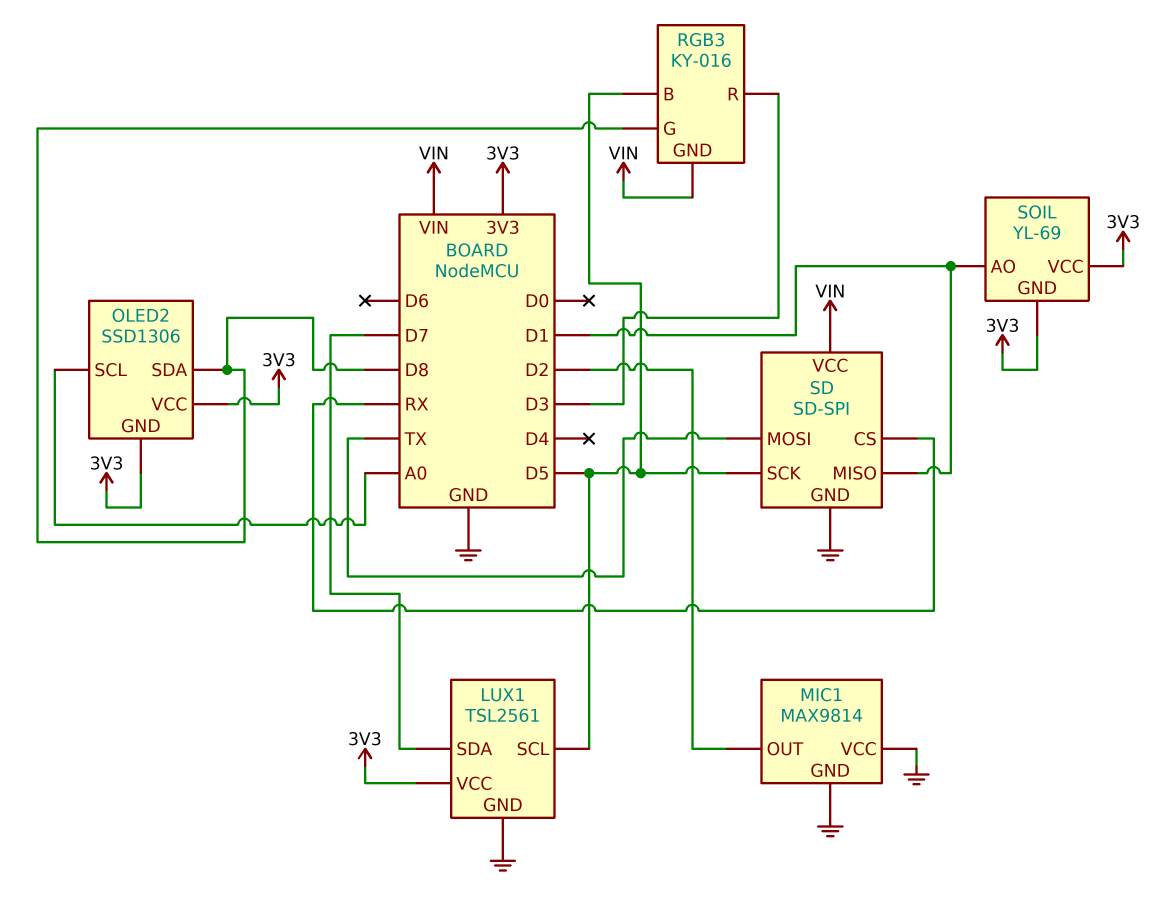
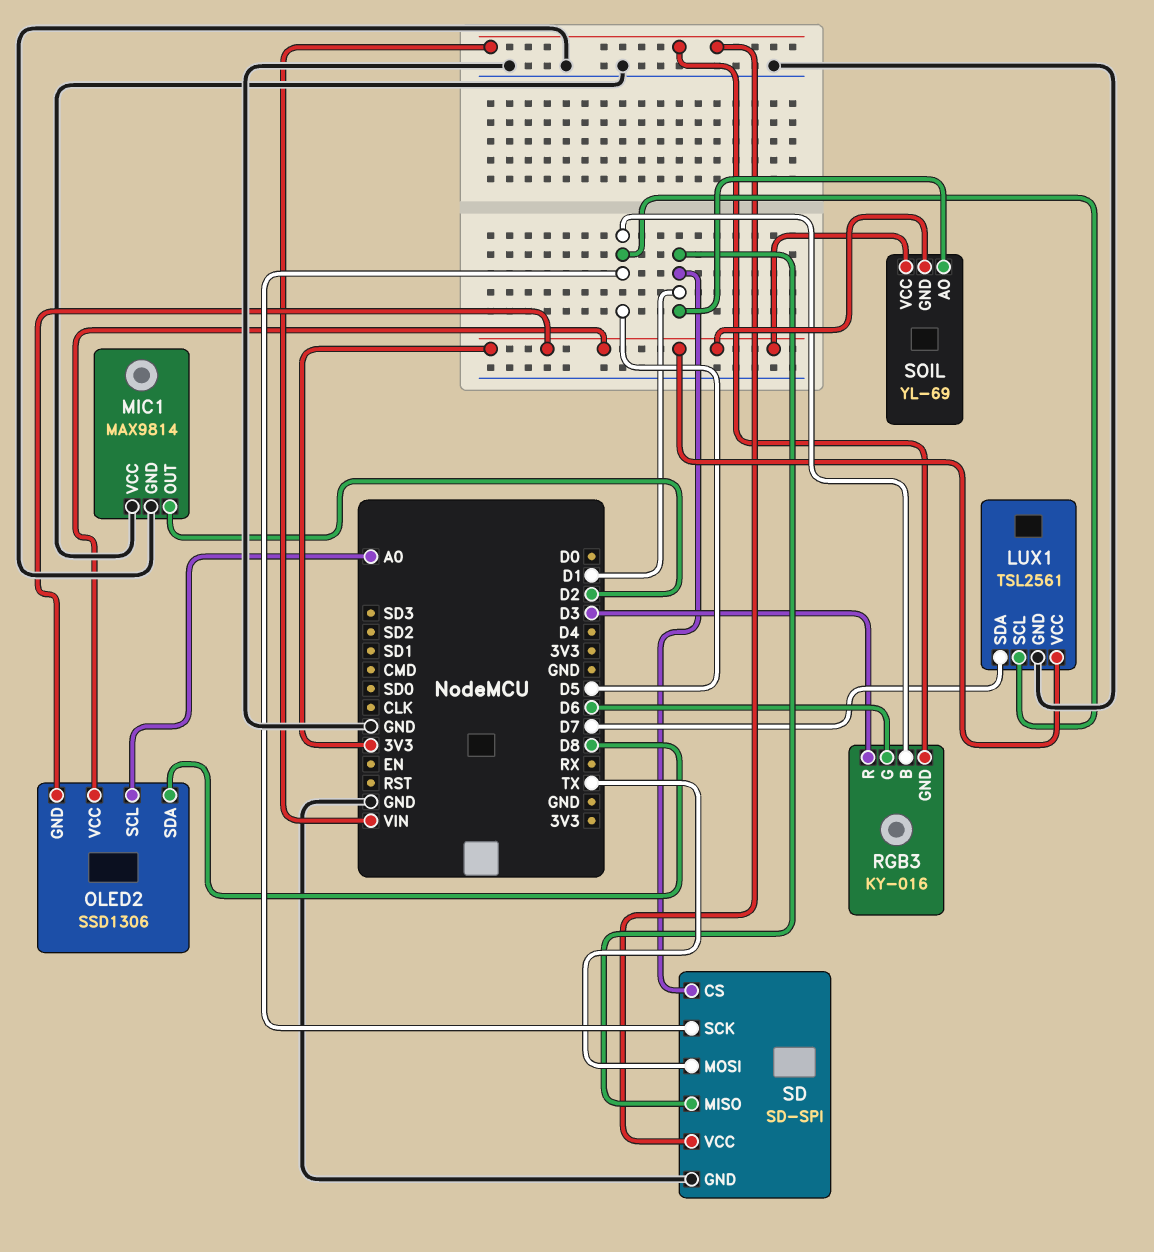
RGB3 pin G: D8 -> D6
SD pin CS: RX -> D1

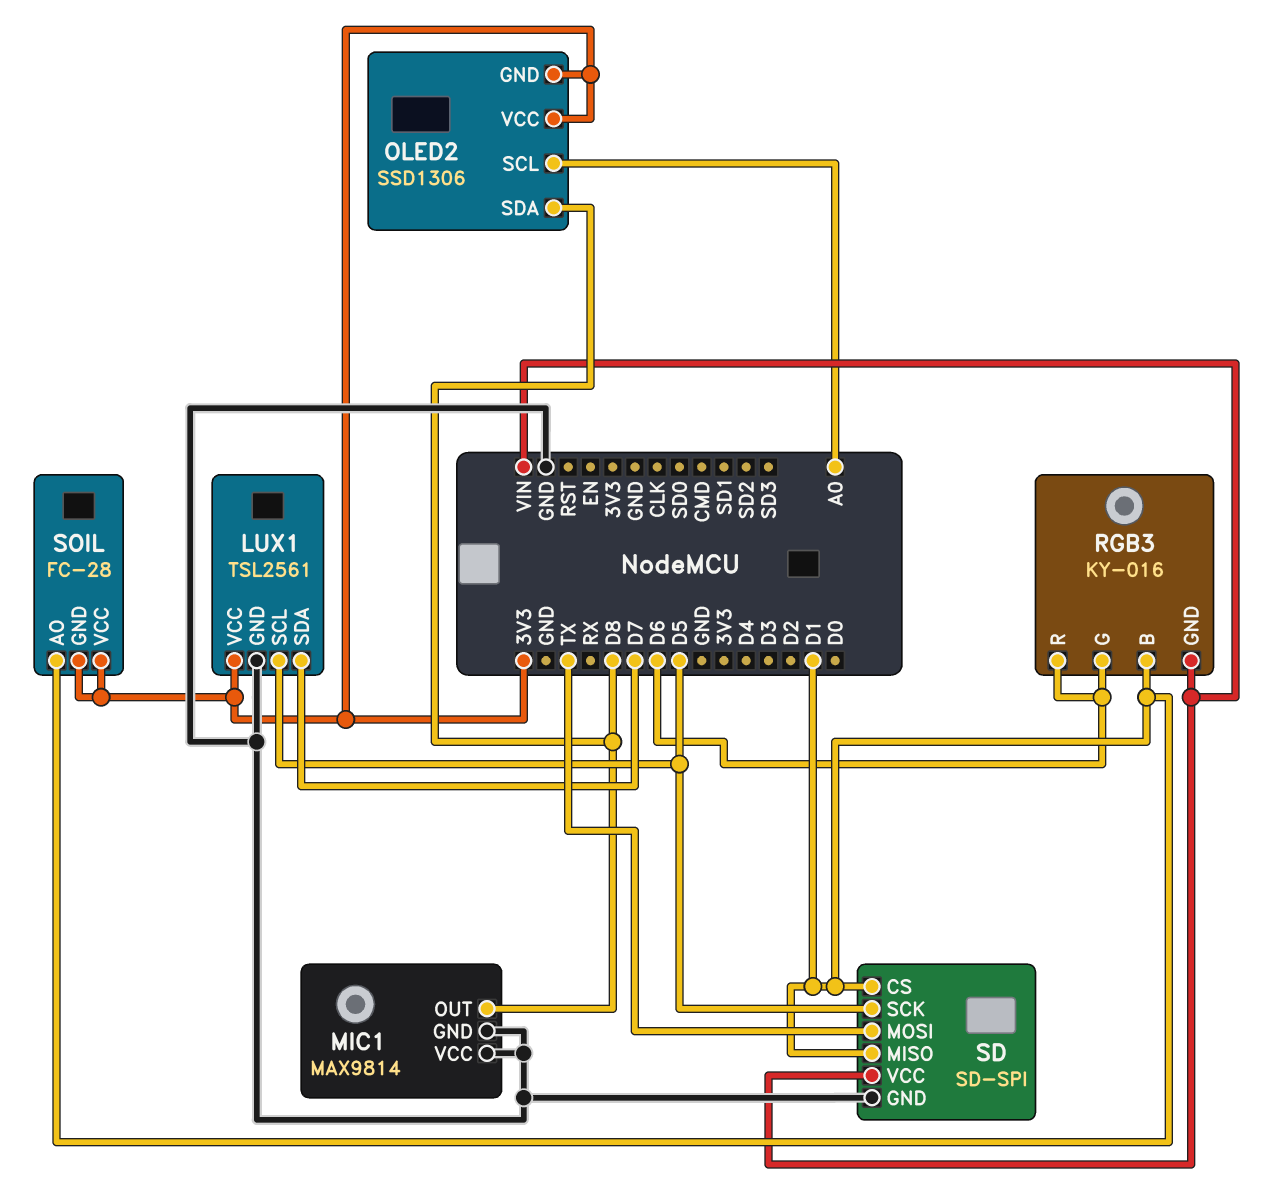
MIC1 pin OUT: D2 -> D8
RGB3 pin B: D5 -> D1
RGB3 pin R: D3 -> D6
SOIL: YL-69 -> FC-28

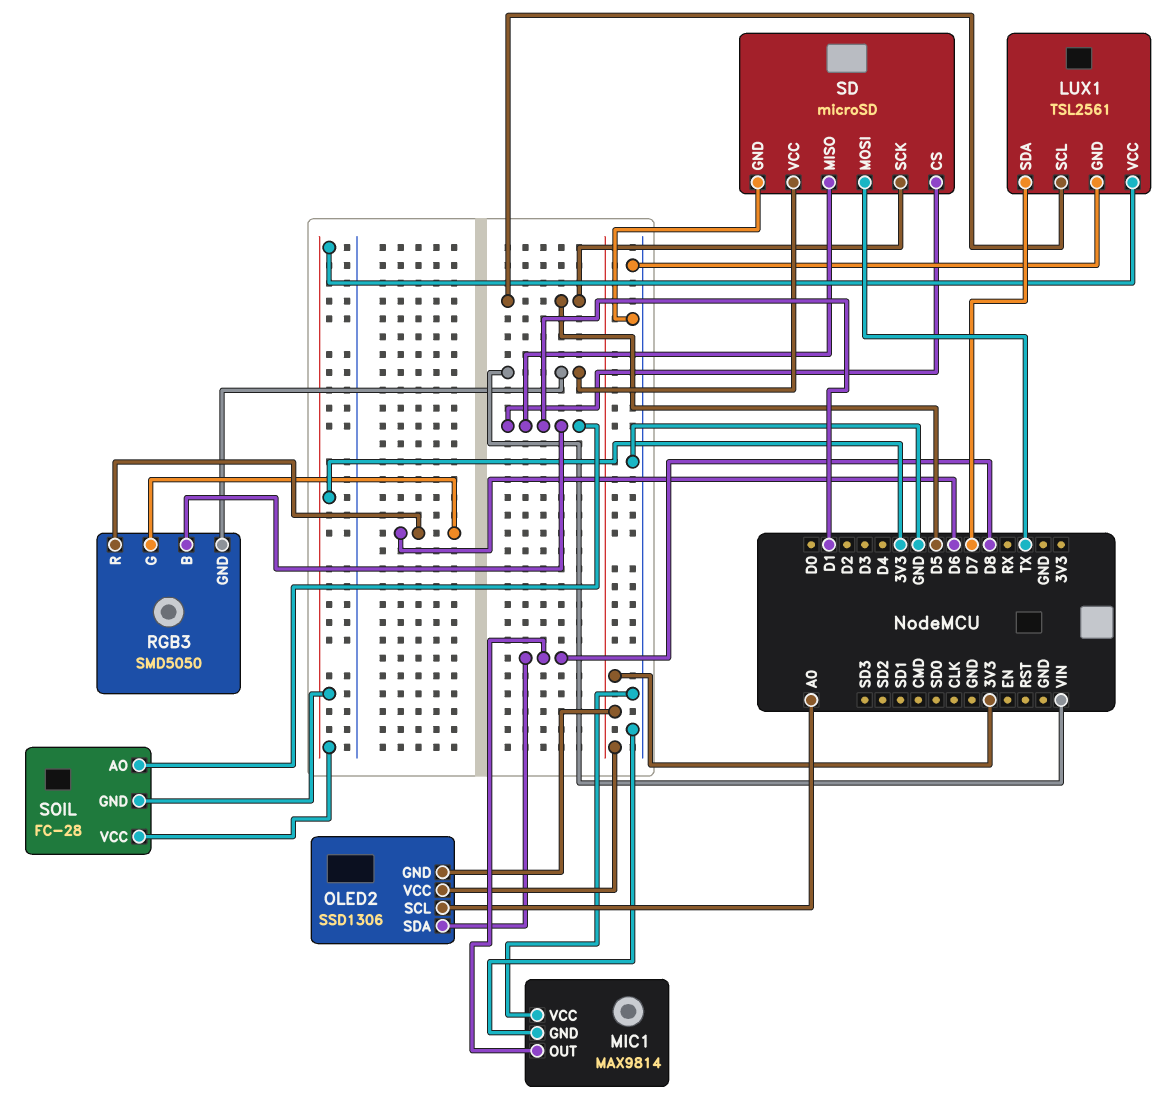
RGB3: KY-016 -> SMD5050
SD: SD-SPI -> microSD

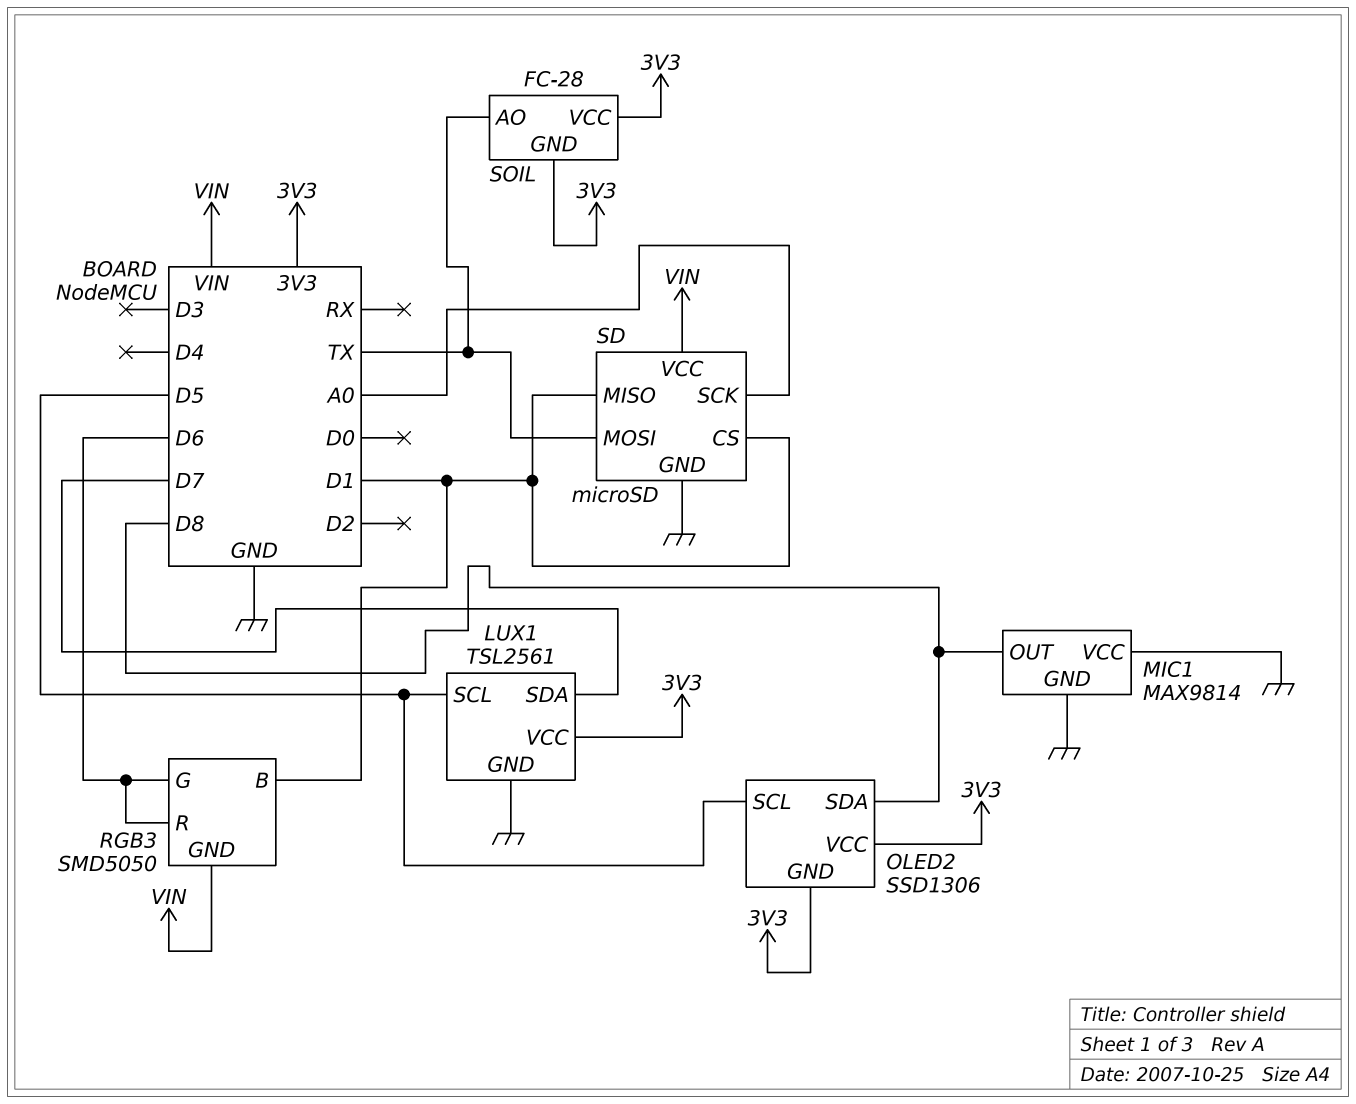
OLED2 pin SCL: A0 -> D5
SD pin SCK: D5 -> A0
SOIL pin AO: D1 -> TX

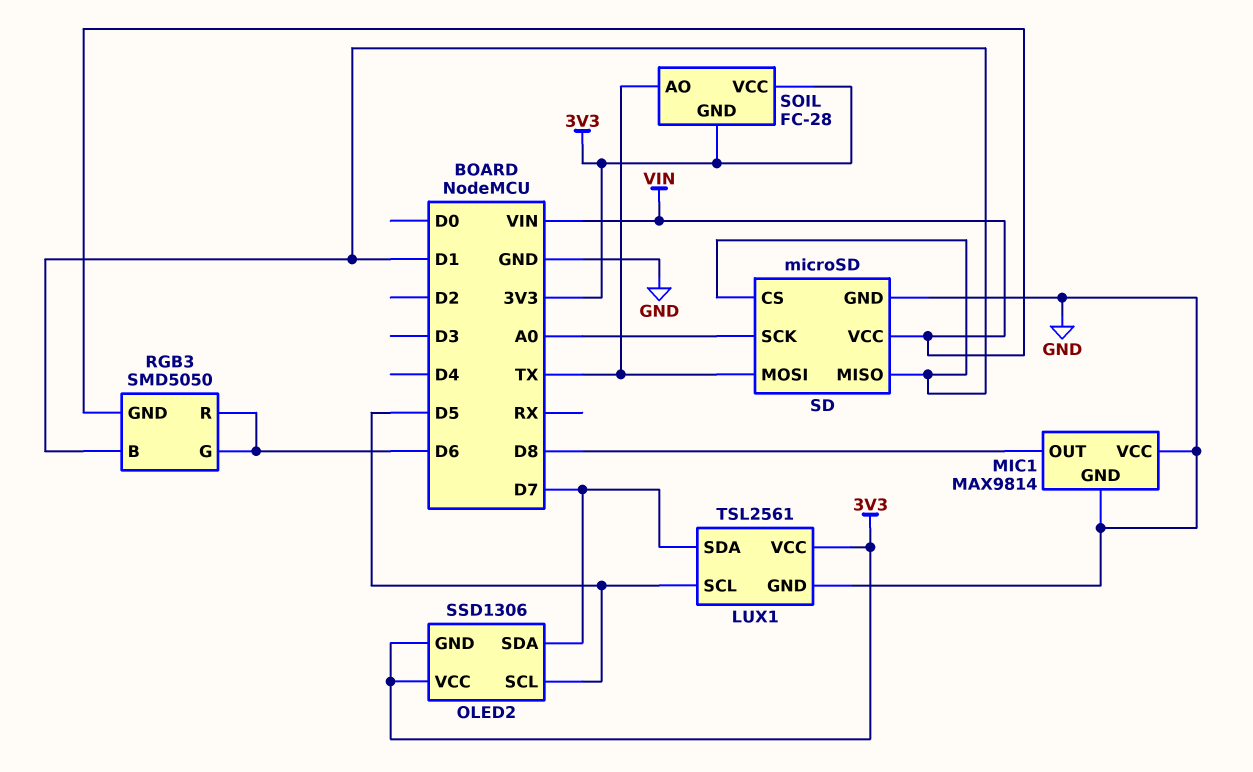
OLED2 pin SDA: D8 -> D7

